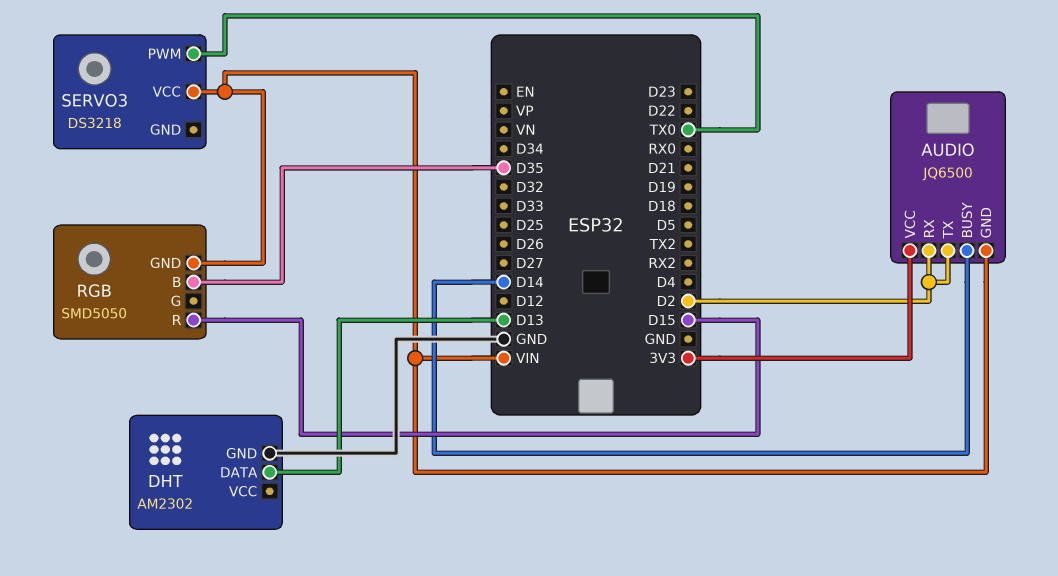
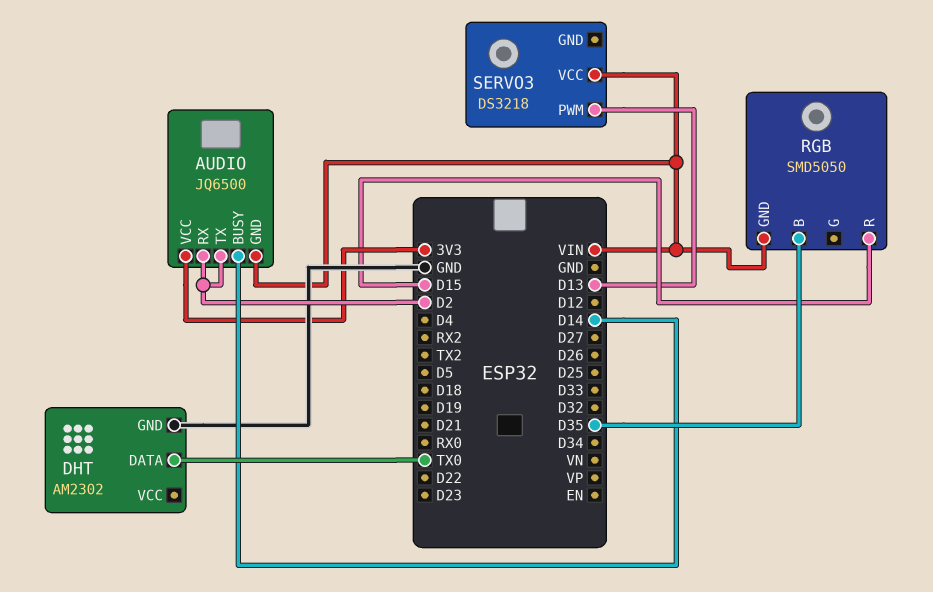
DHT pin DATA: D13 -> TX0
SERVO3 pin PWM: TX0 -> D13

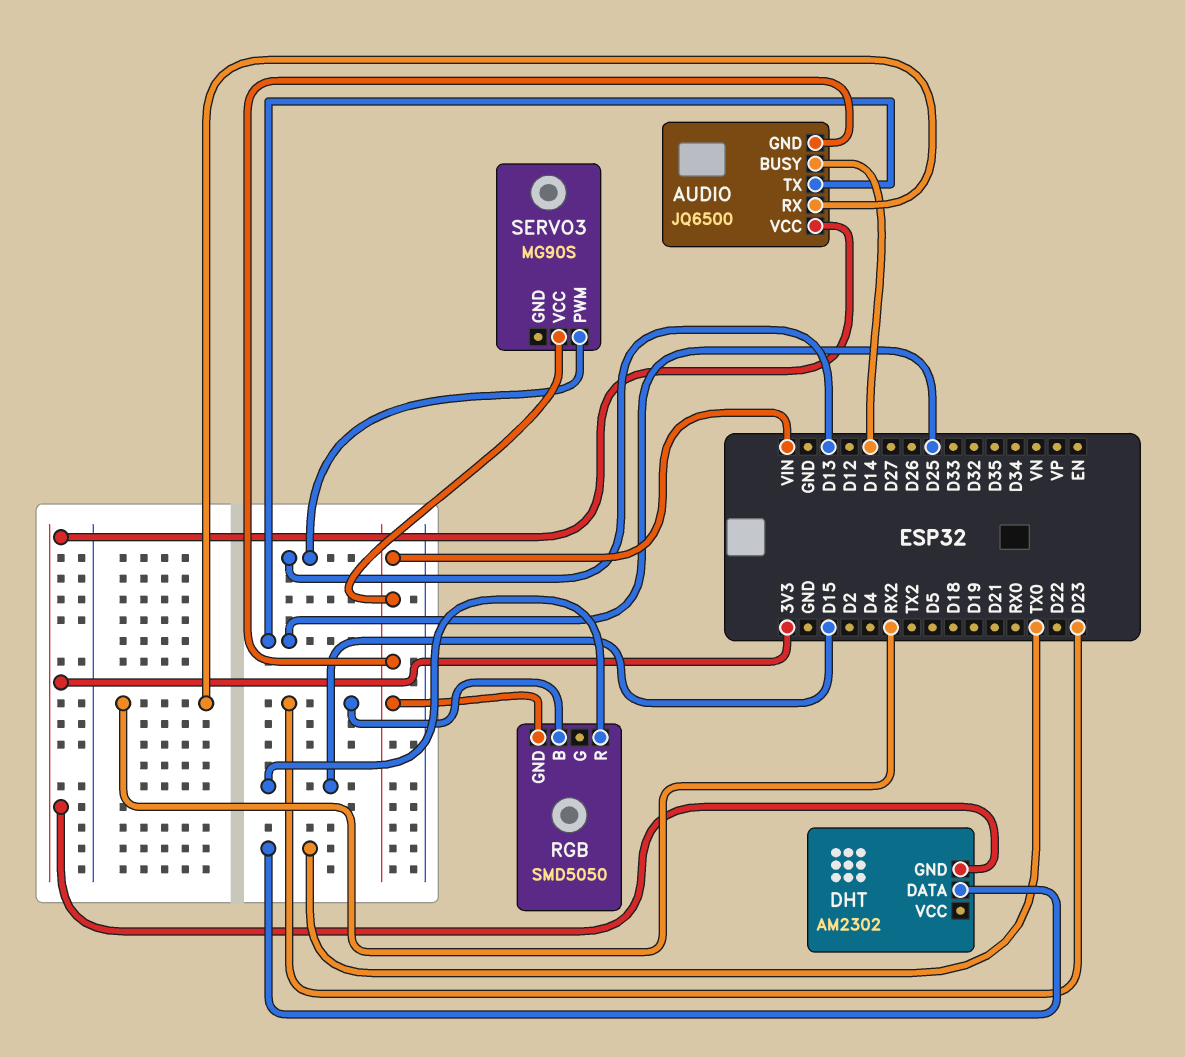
AUDIO pin RX: D2 -> RX2
AUDIO pin TX: D2 -> D25
DHT pin GND: GND -> 3V3
RGB pin B: D35 -> D23
SERVO3: DS3218 -> MG90S

